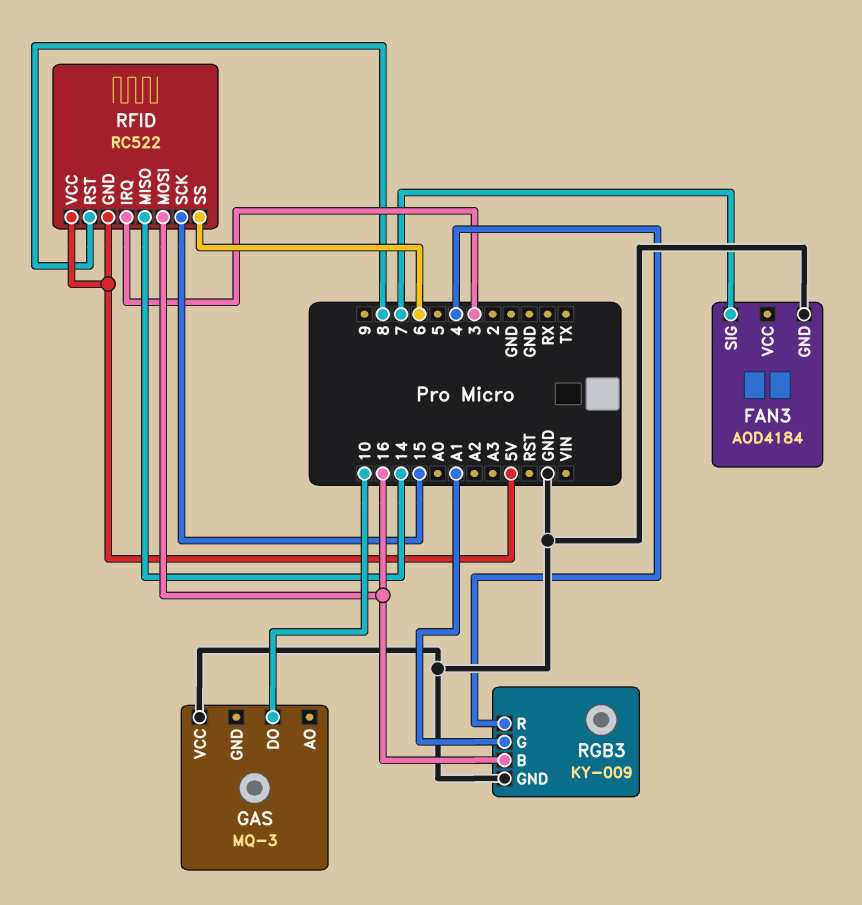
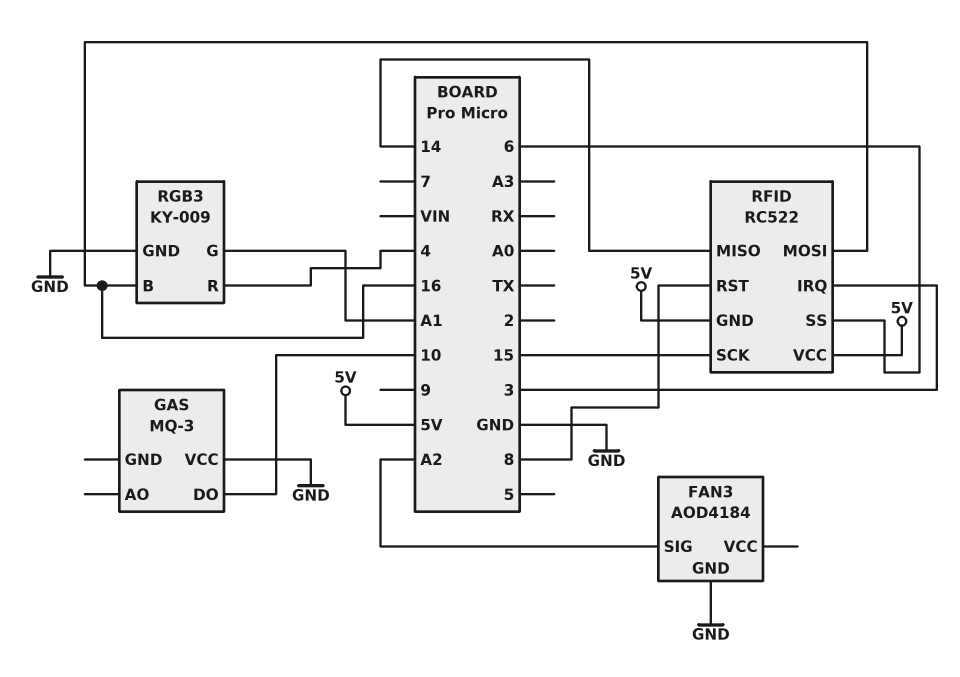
FAN3 pin SIG: 7 -> A2

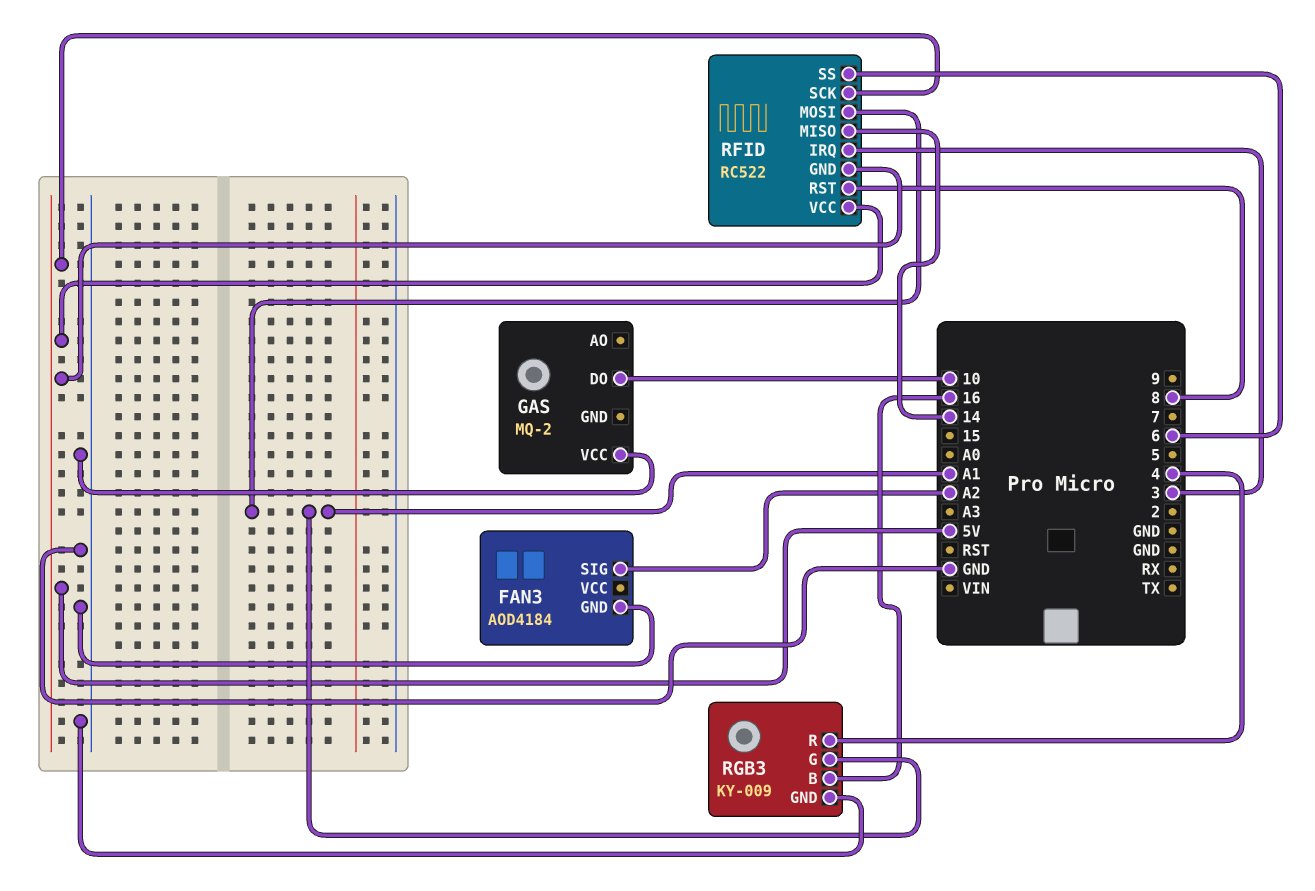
GAS: MQ-3 -> MQ-2
RFID pin MOSI: 16 -> A1
RFID pin SCK: 15 -> 5V

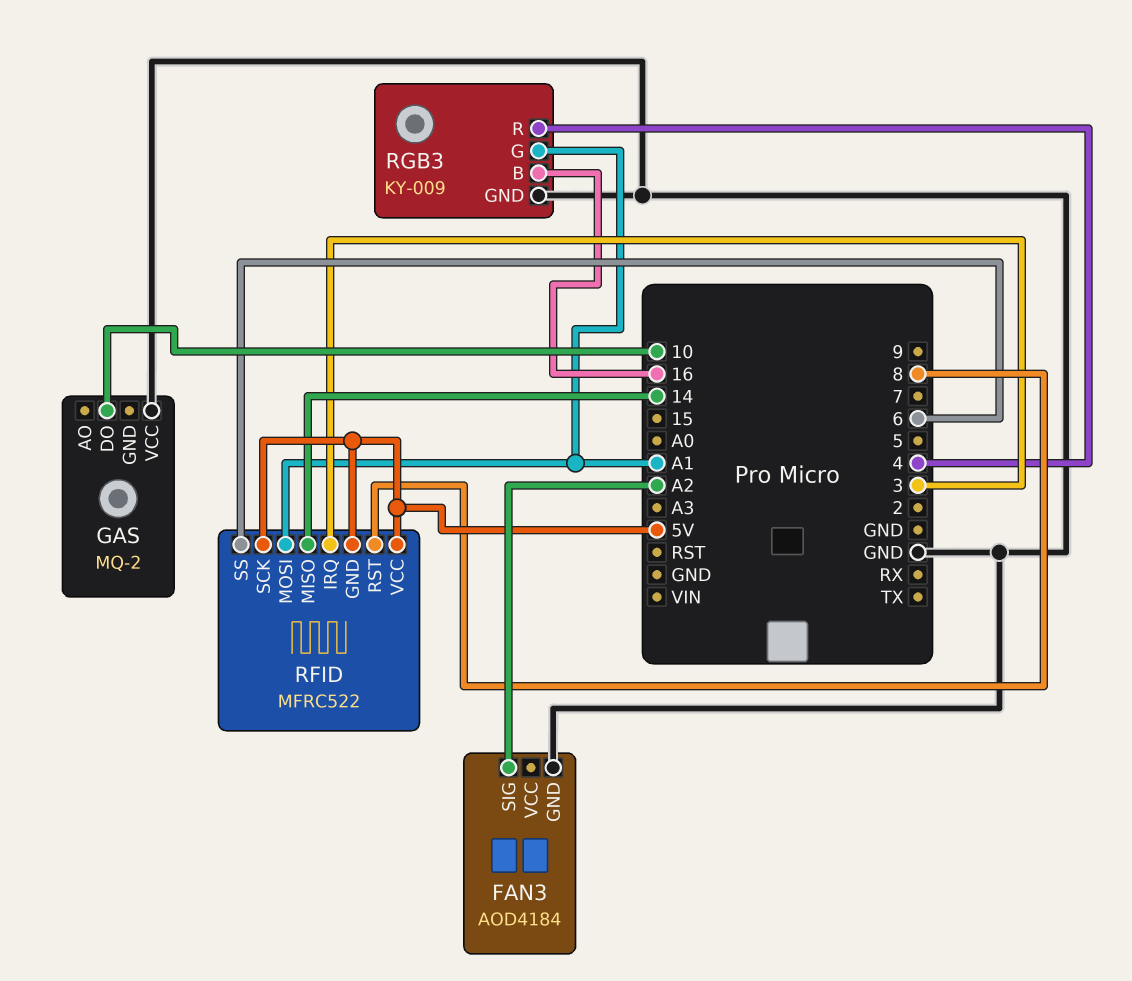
RFID: RC522 -> MFRC522

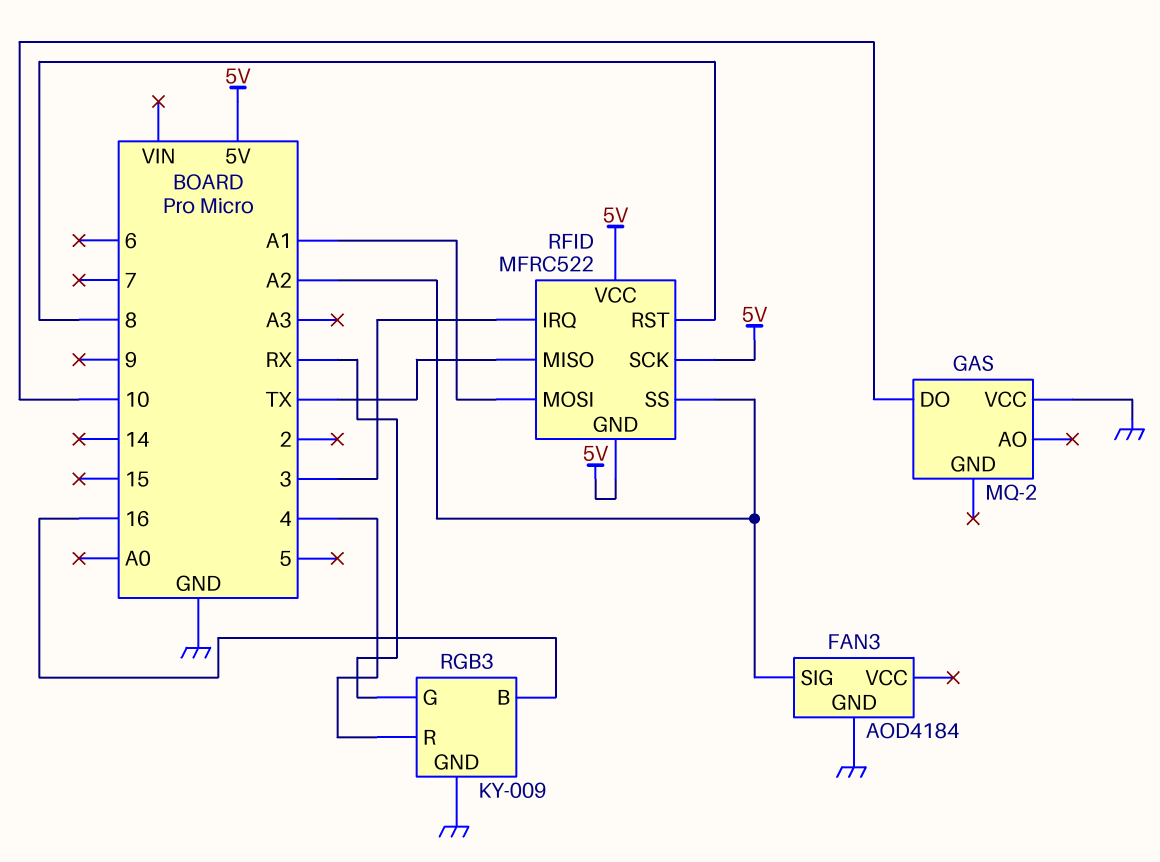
RFID pin MISO: 14 -> TX
RFID pin SS: 6 -> A2
RGB3 pin G: A1 -> RX

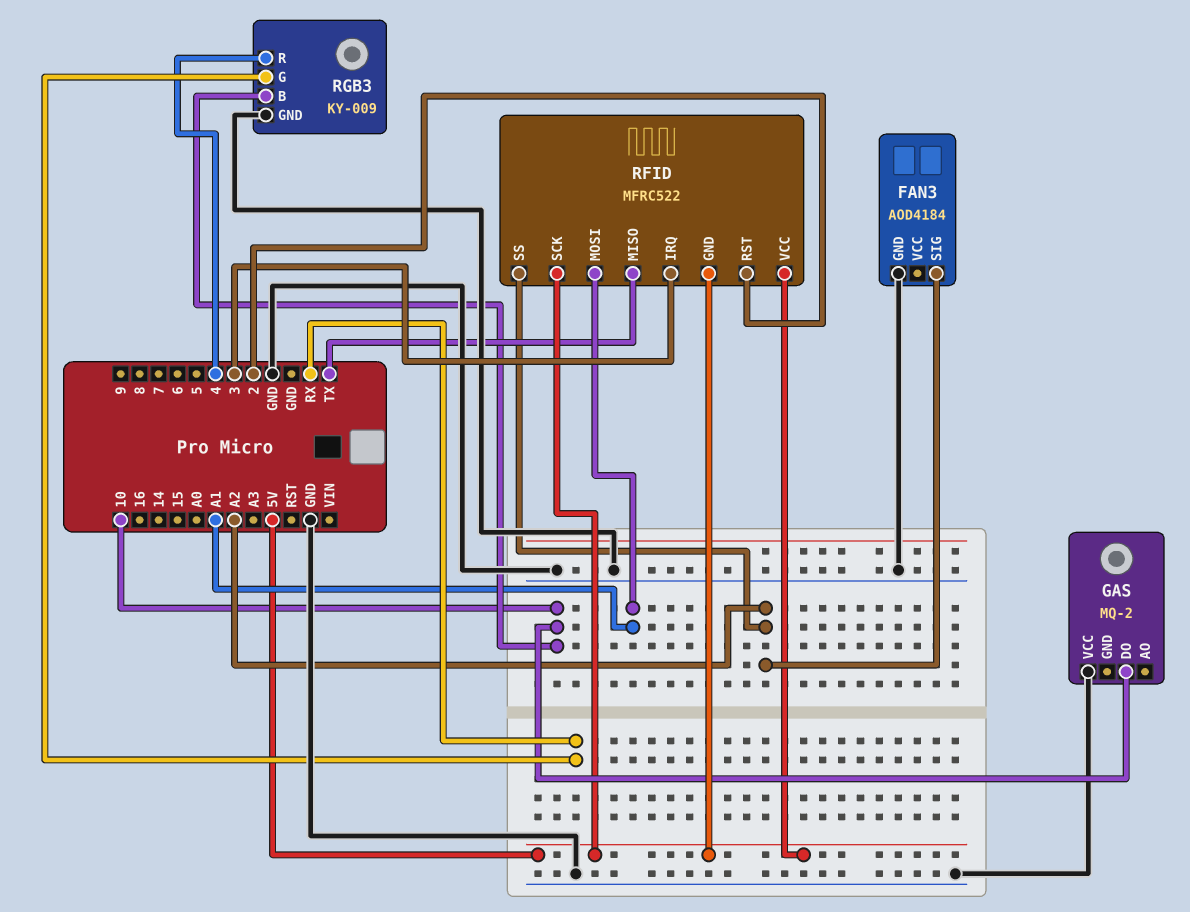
RFID pin RST: 8 -> 2
RGB3 pin B: 16 -> 10

